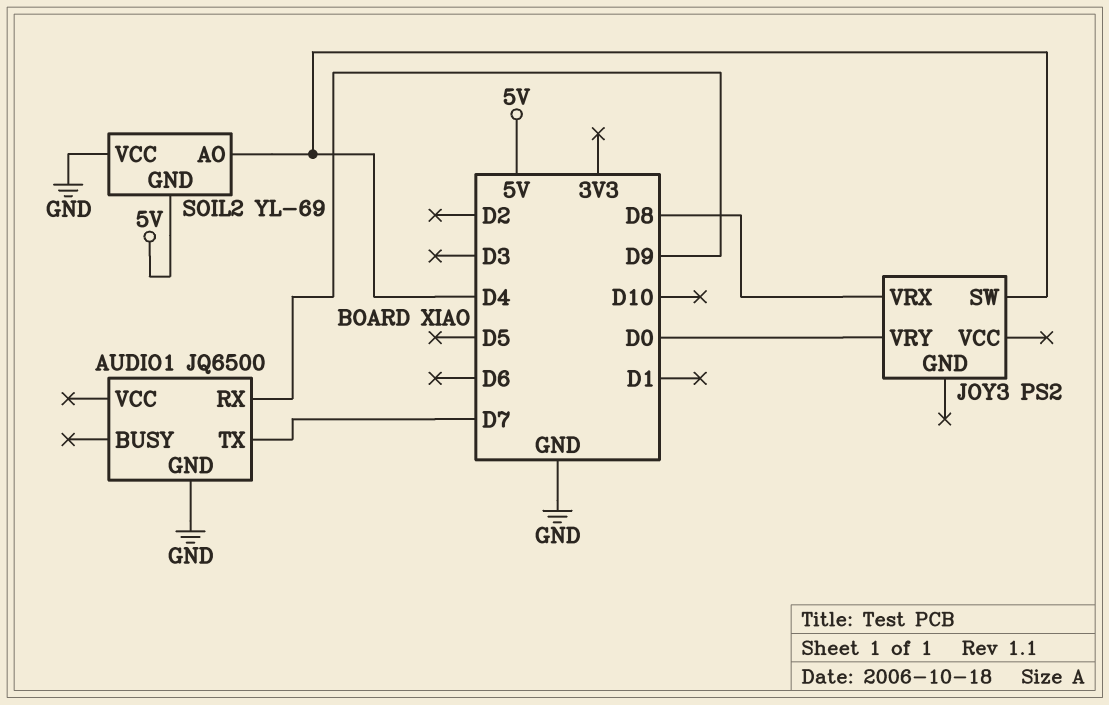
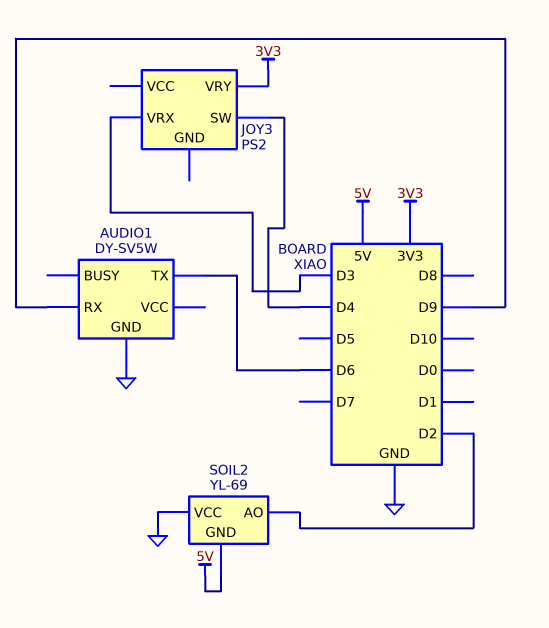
AUDIO1: JQ6500 -> DY-SV5W
AUDIO1 pin TX: D7 -> D6
JOY3 pin VRX: D8 -> D3
JOY3 pin VRY: D0 -> 3V3
SOIL2 pin AO: D4 -> D2

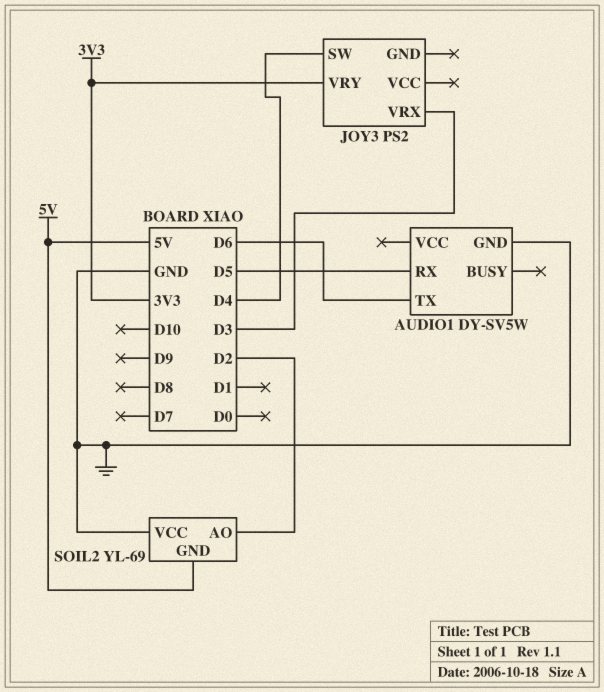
AUDIO1 pin RX: D9 -> D5

